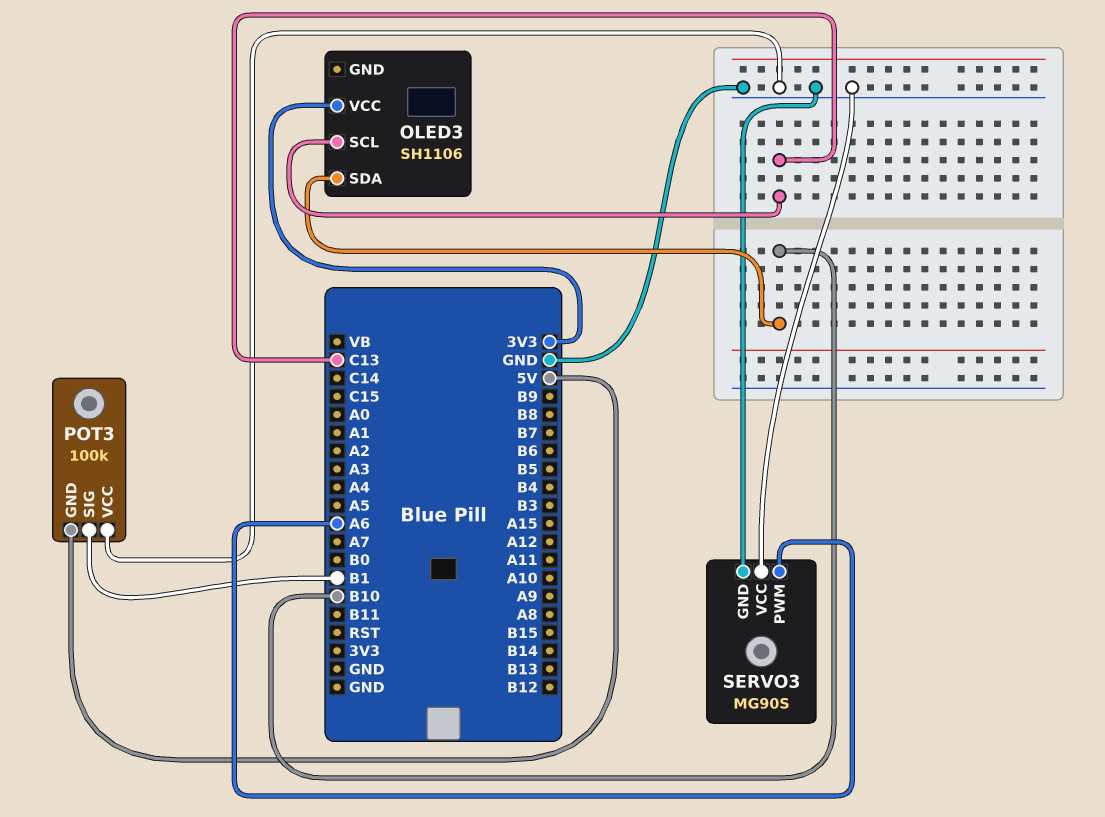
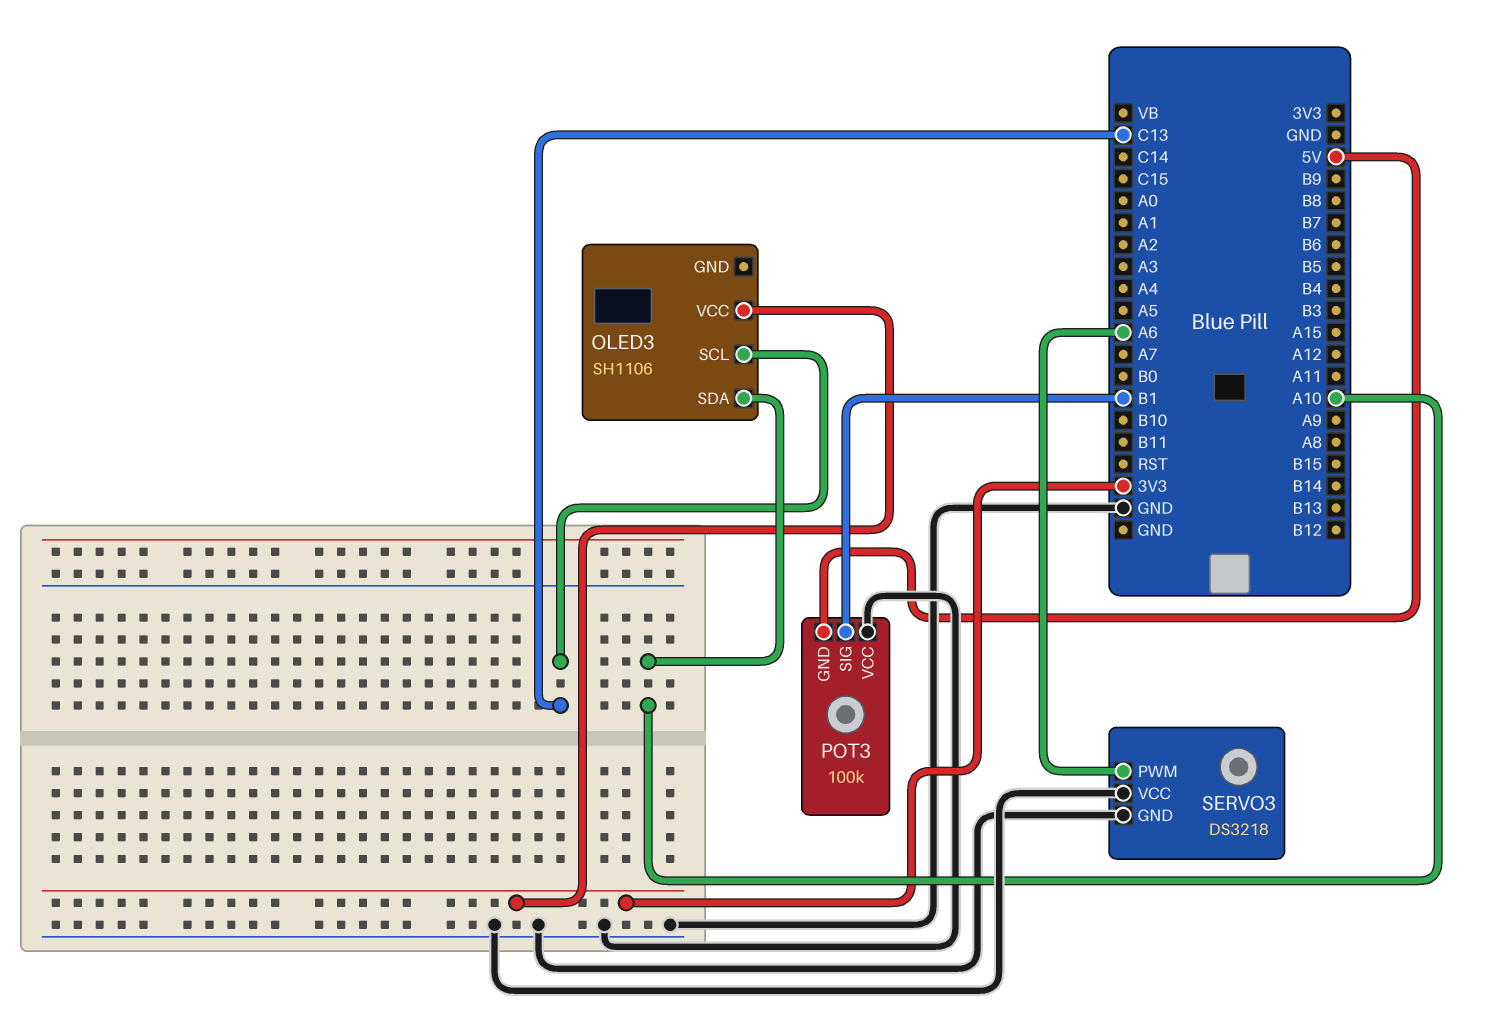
OLED3 pin SDA: B10 -> A10
SERVO3: MG90S -> DS3218

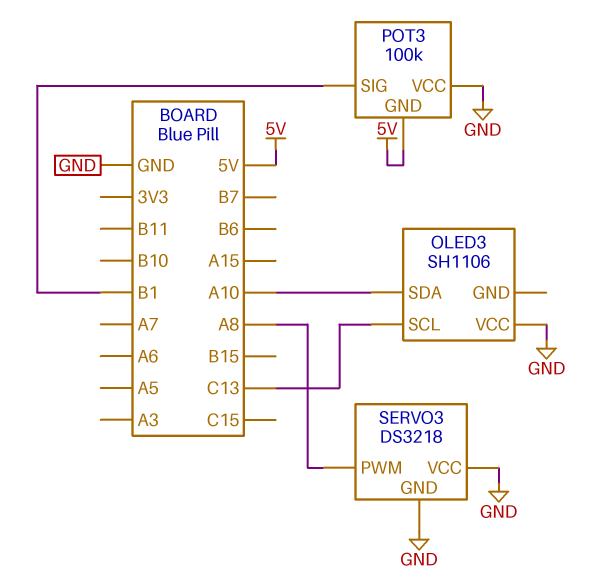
OLED3 pin VCC: 3V3 -> GND
SERVO3 pin PWM: A6 -> A8

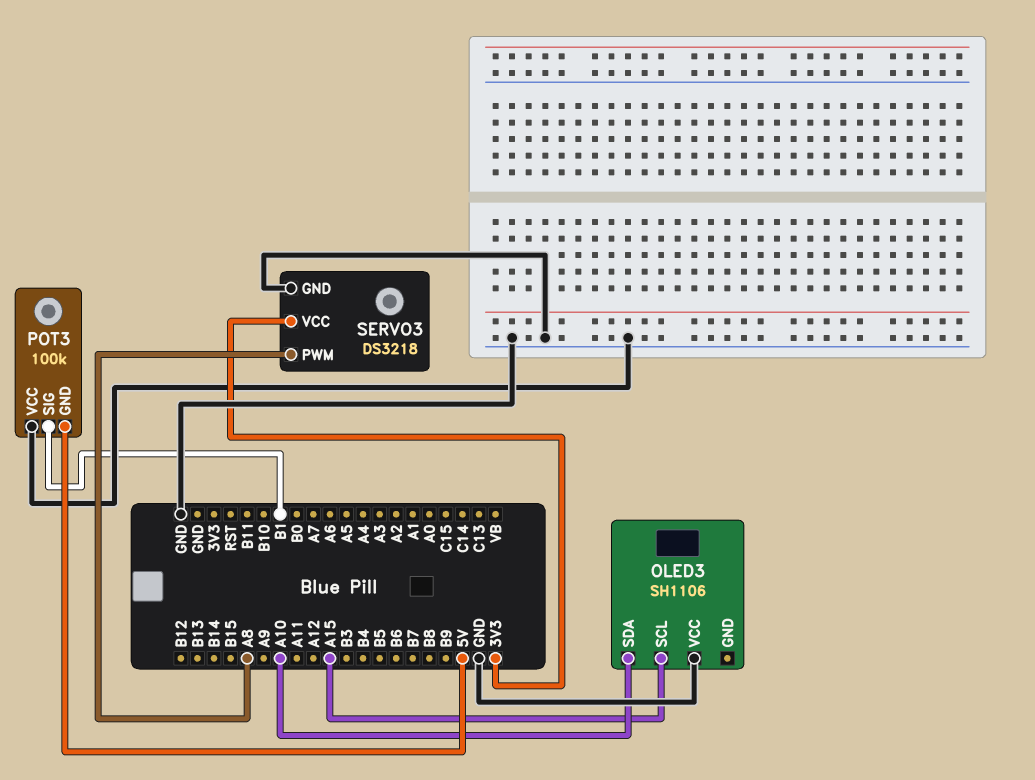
OLED3 pin SCL: C13 -> A15
SERVO3 pin VCC: GND -> 3V3

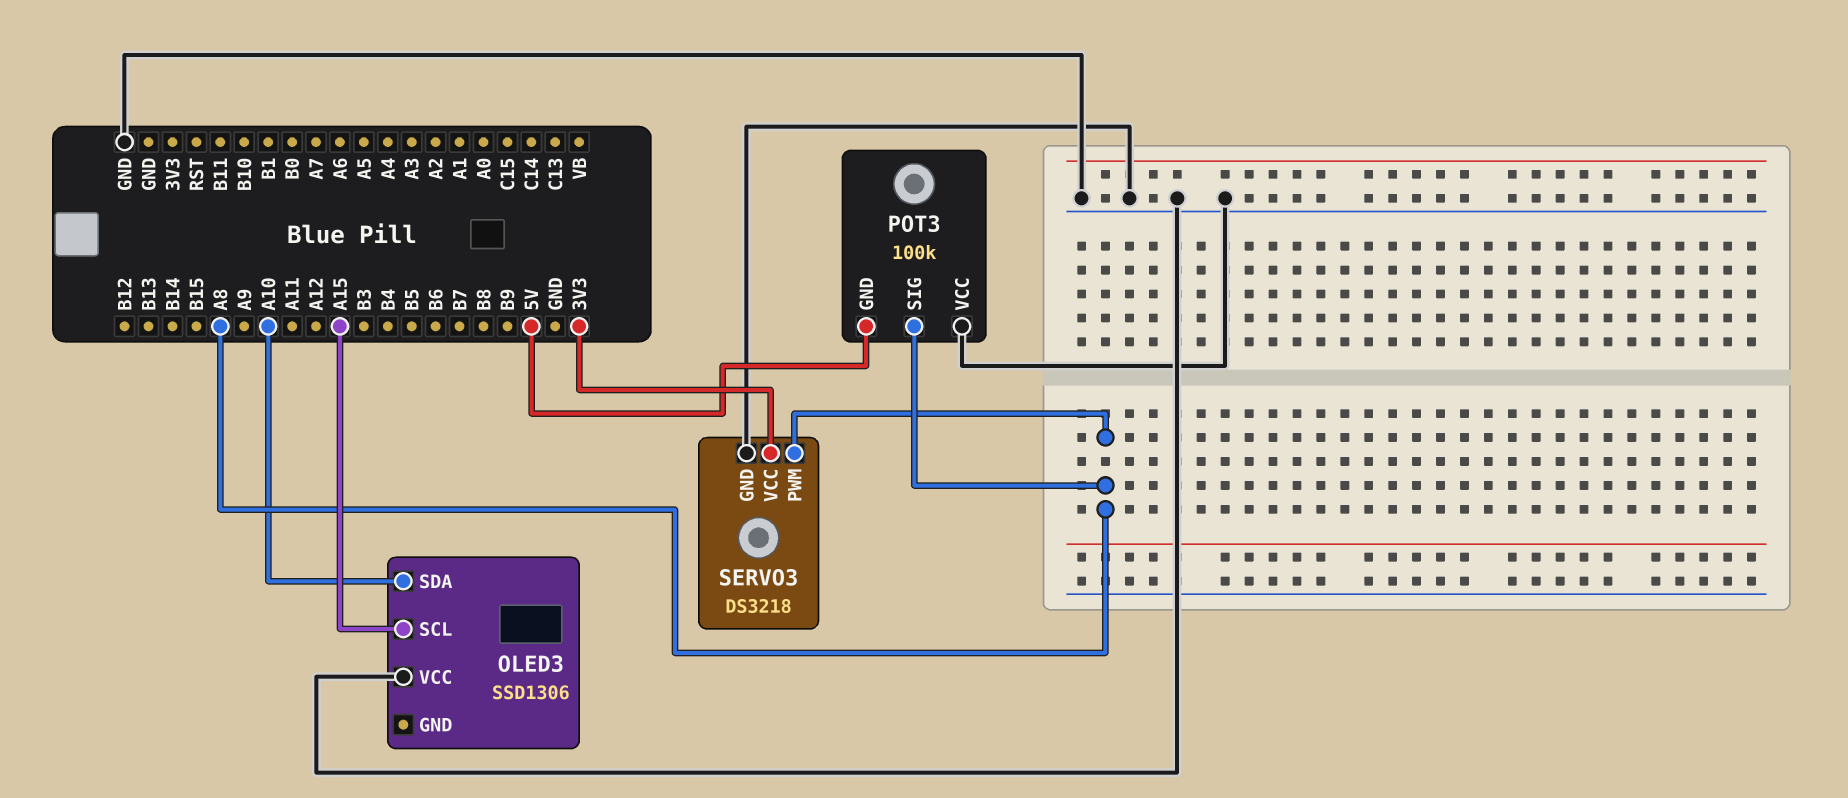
OLED3: SH1106 -> SSD1306
POT3 pin SIG: B1 -> A8

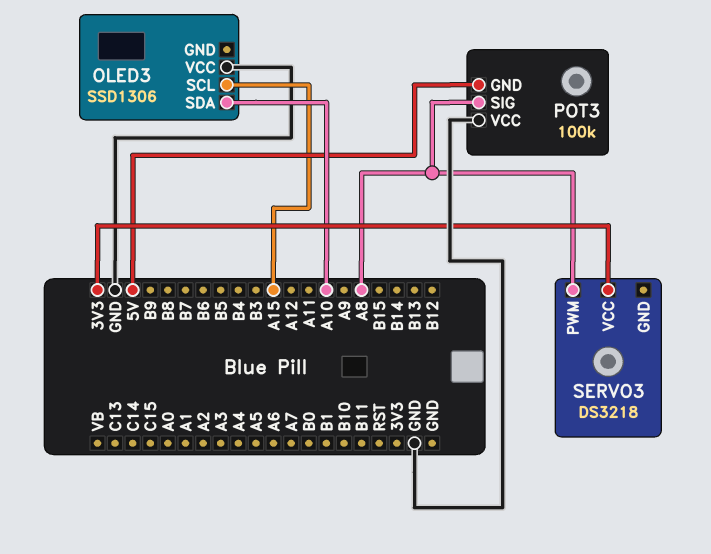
SERVO3 pin GND: GND -> none

